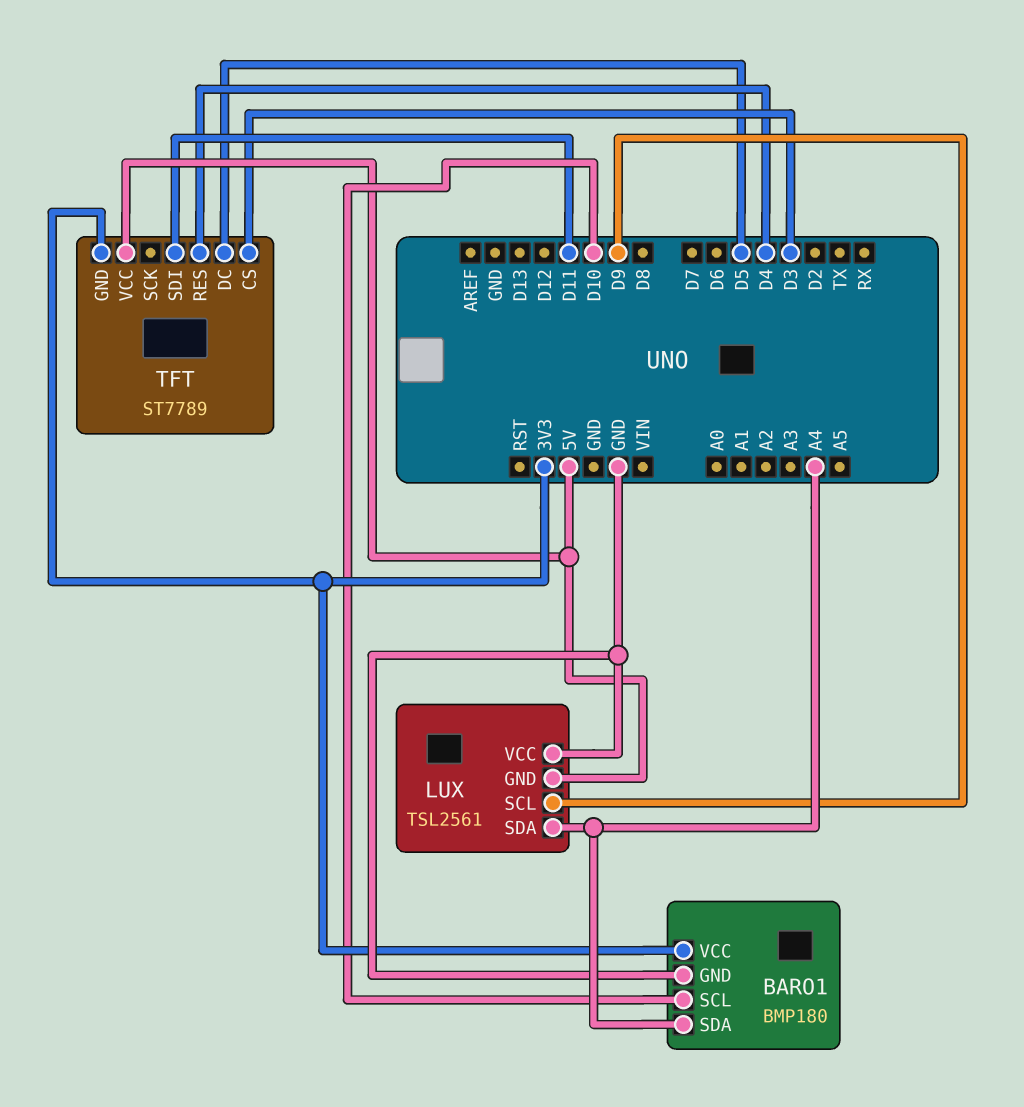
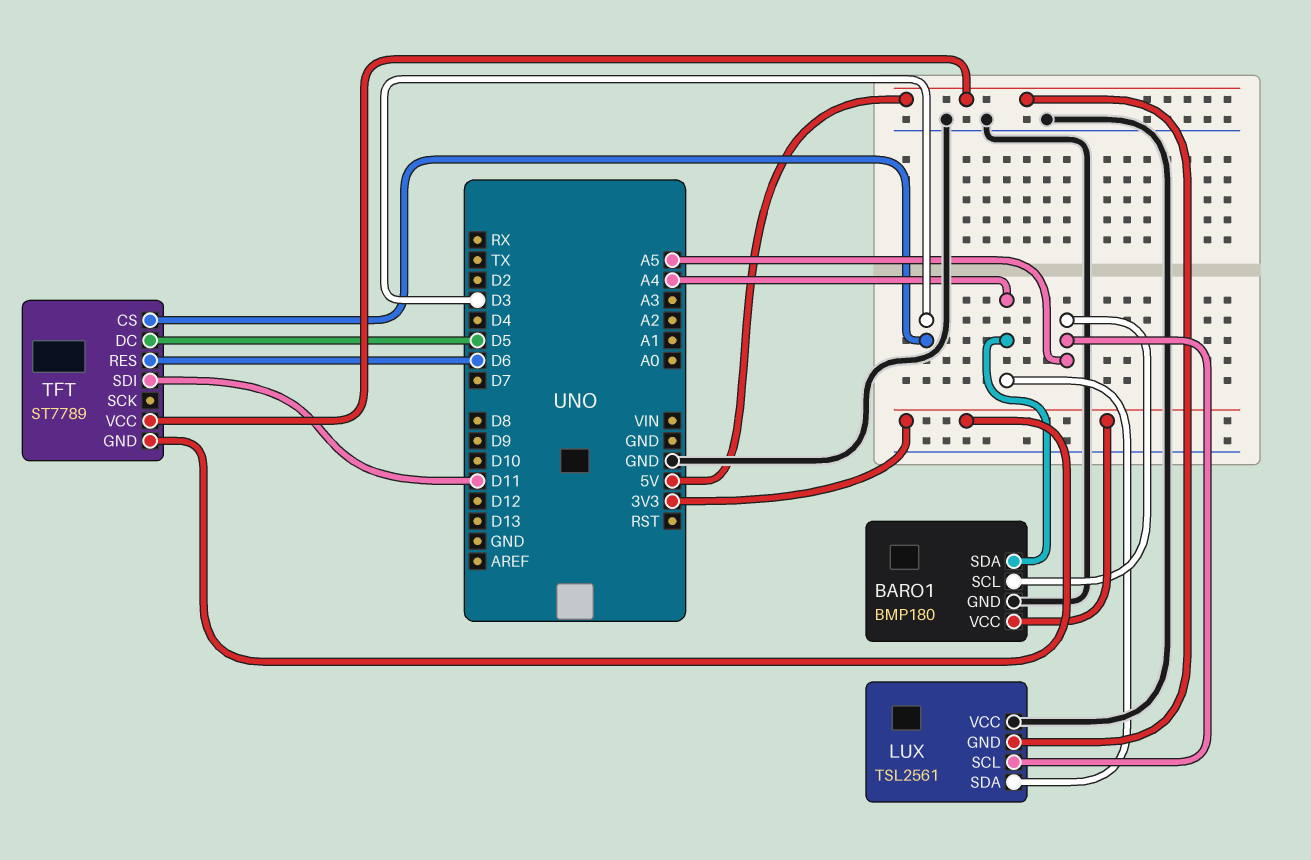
BARO1 pin SCL: D10 -> A5
LUX pin SCL: D9 -> A5
TFT pin RES: D4 -> D6

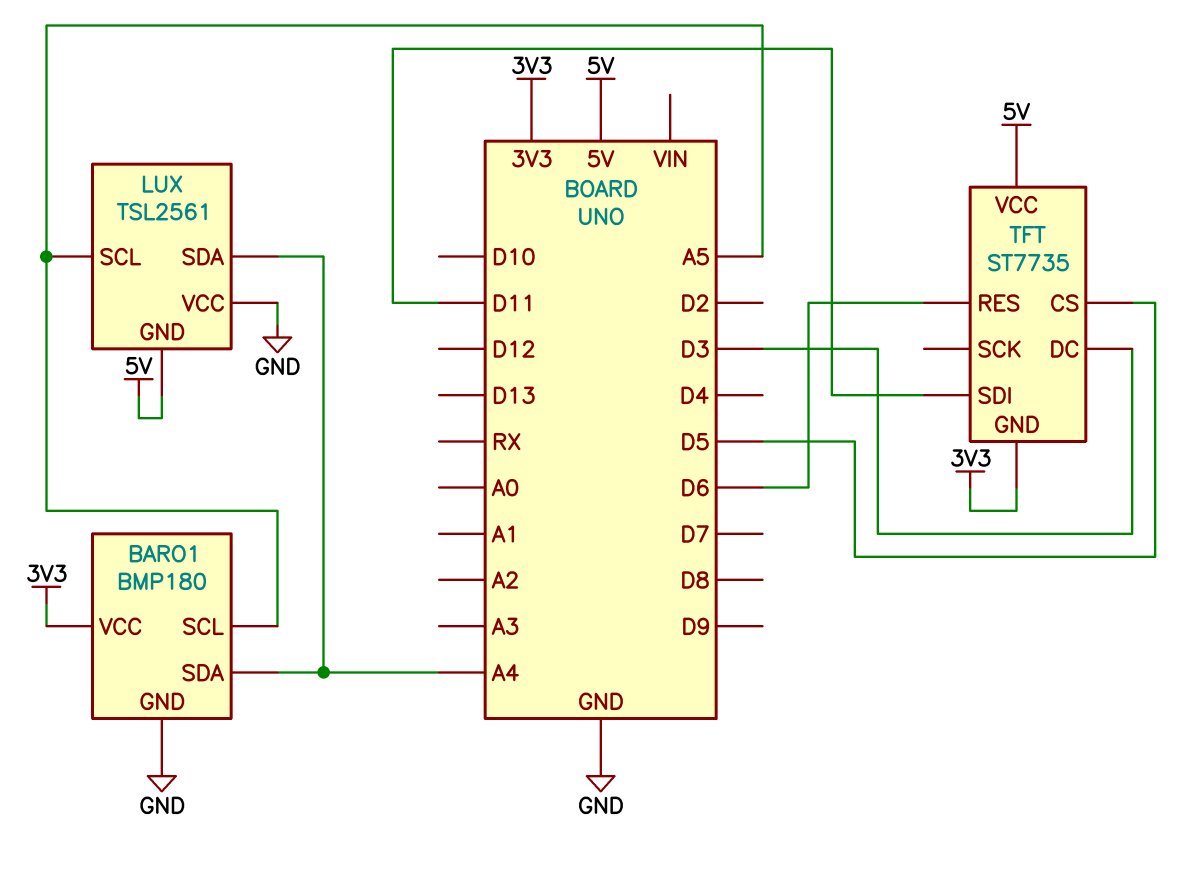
TFT: ST7789 -> ST7735
TFT pin CS: D3 -> D5
TFT pin DC: D5 -> D3

